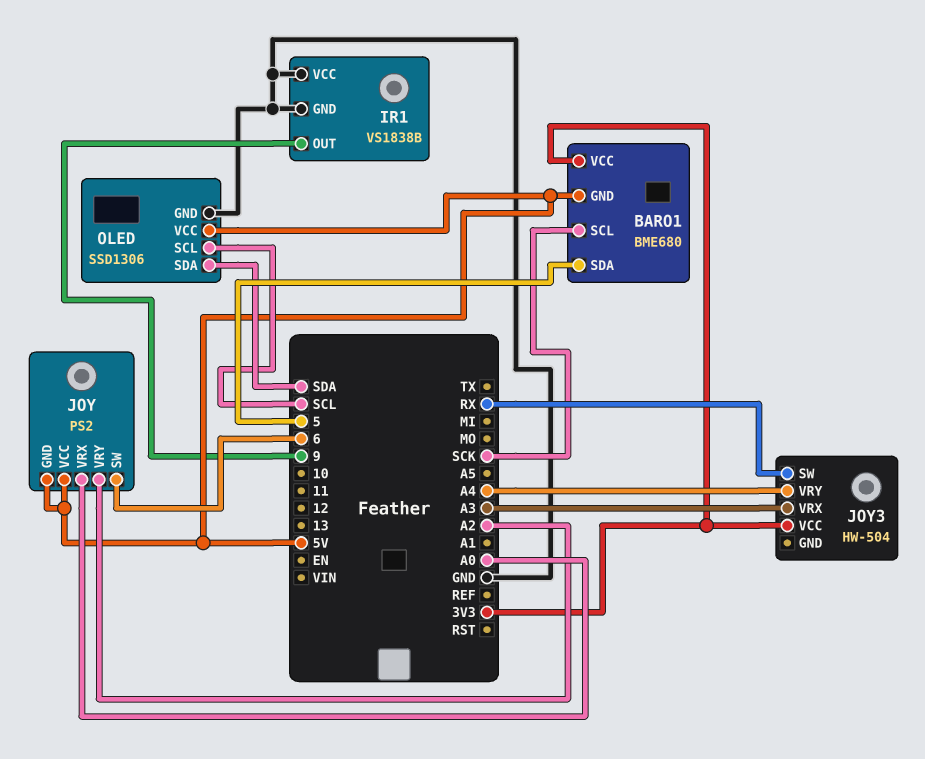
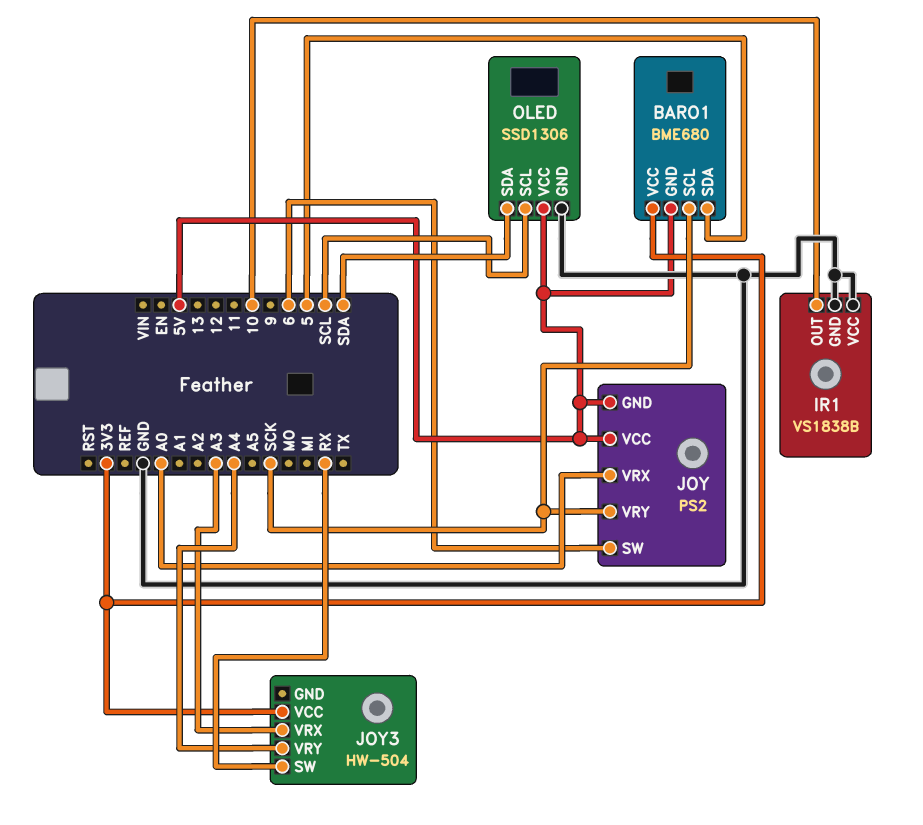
IR1 pin OUT: 9 -> 10
JOY pin VRY: A2 -> SCK

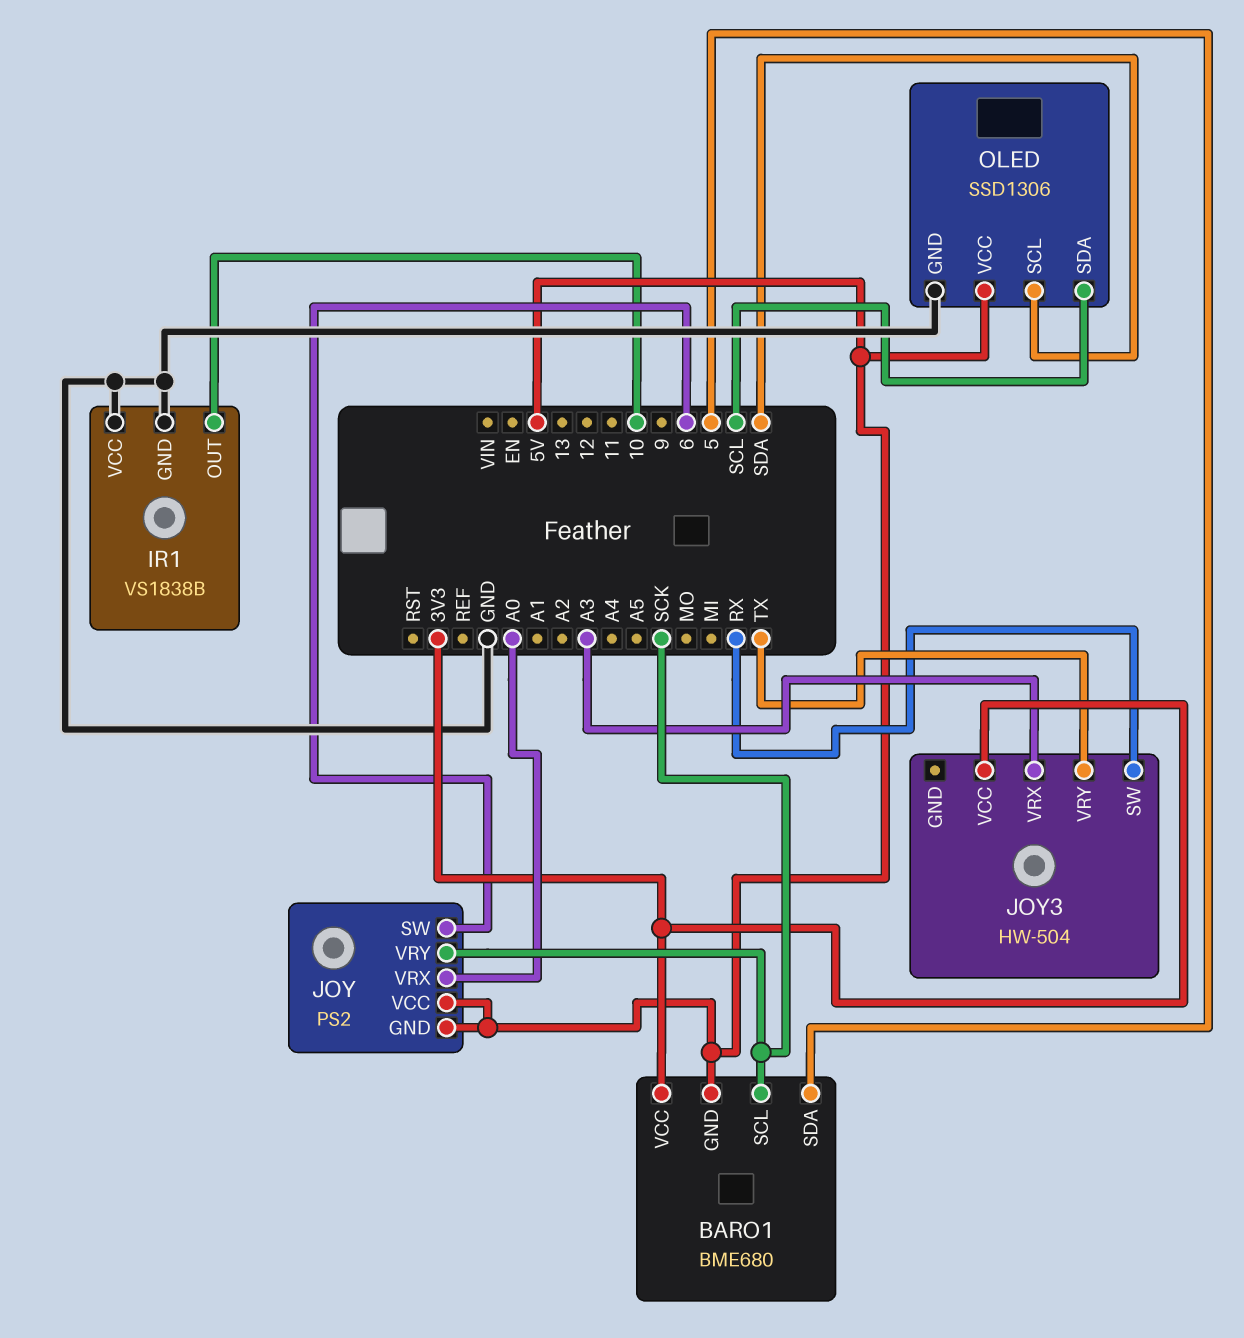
JOY3 pin VRY: A4 -> TX
OLED pin SCL: SCL -> SDA
OLED pin SDA: SDA -> SCL

